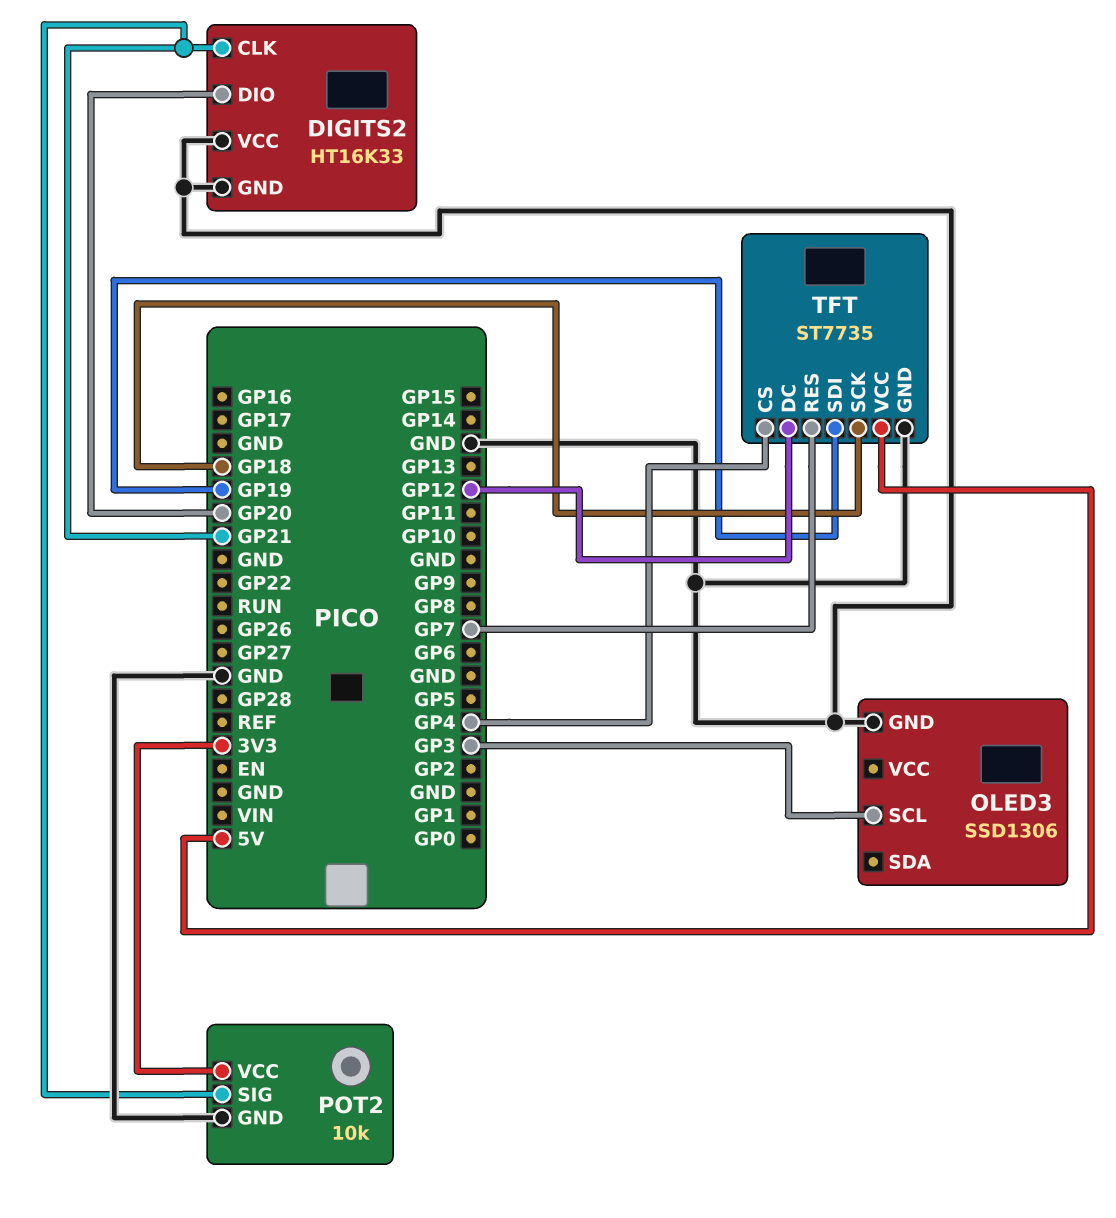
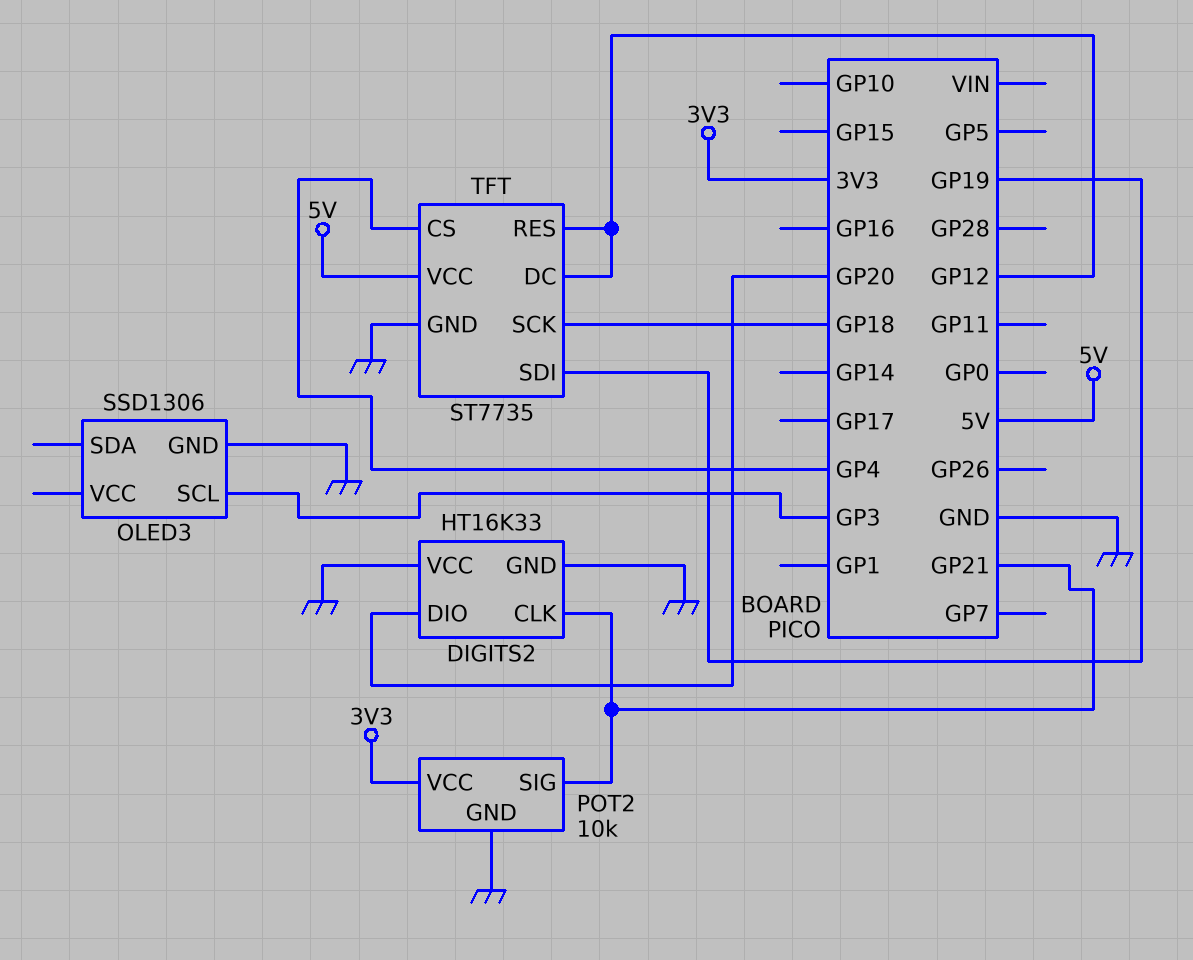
TFT pin RES: GP7 -> GP12

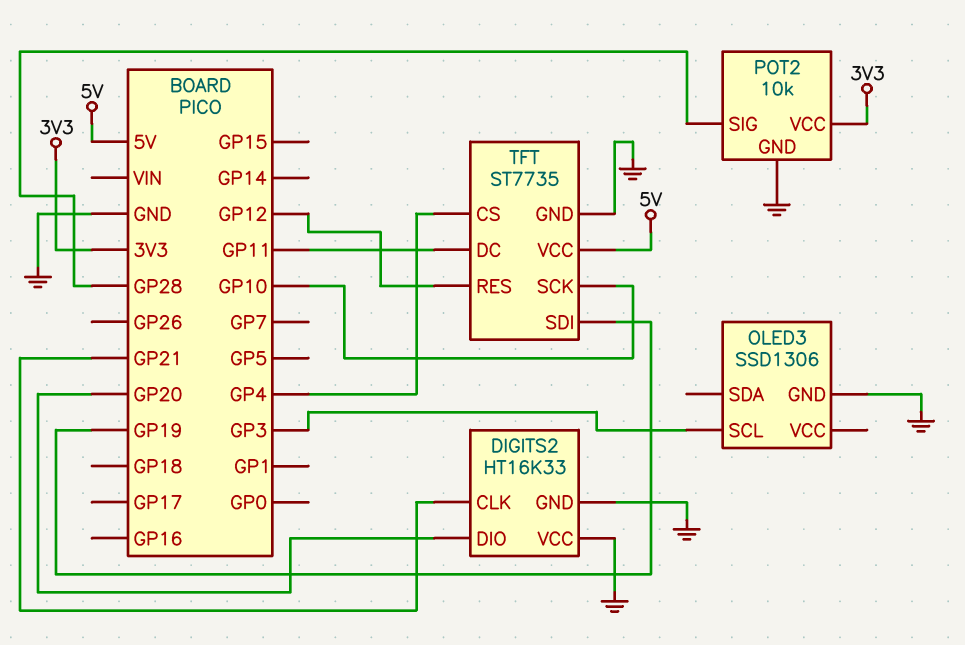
POT2 pin SIG: GP21 -> GP28
TFT pin DC: GP12 -> GP11
TFT pin SCK: GP18 -> GP10

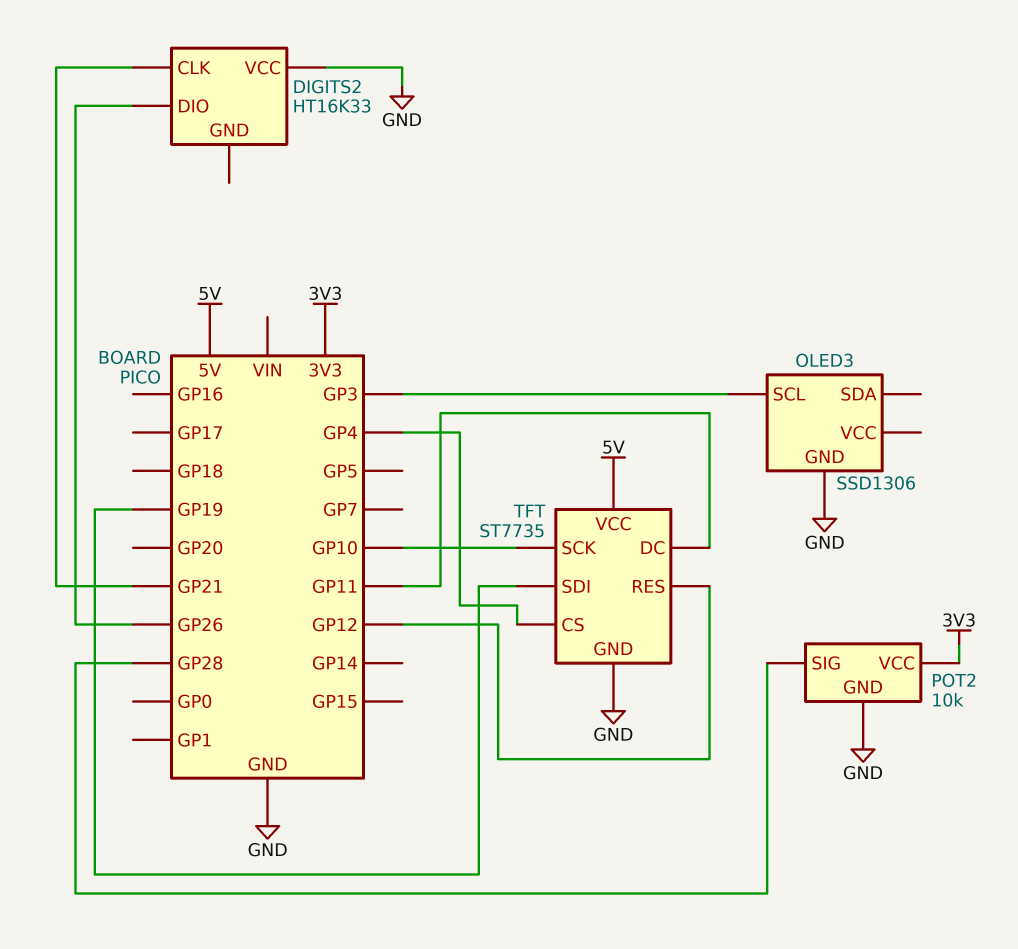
DIGITS2 pin DIO: GP20 -> GP26
DIGITS2 pin GND: GND -> none

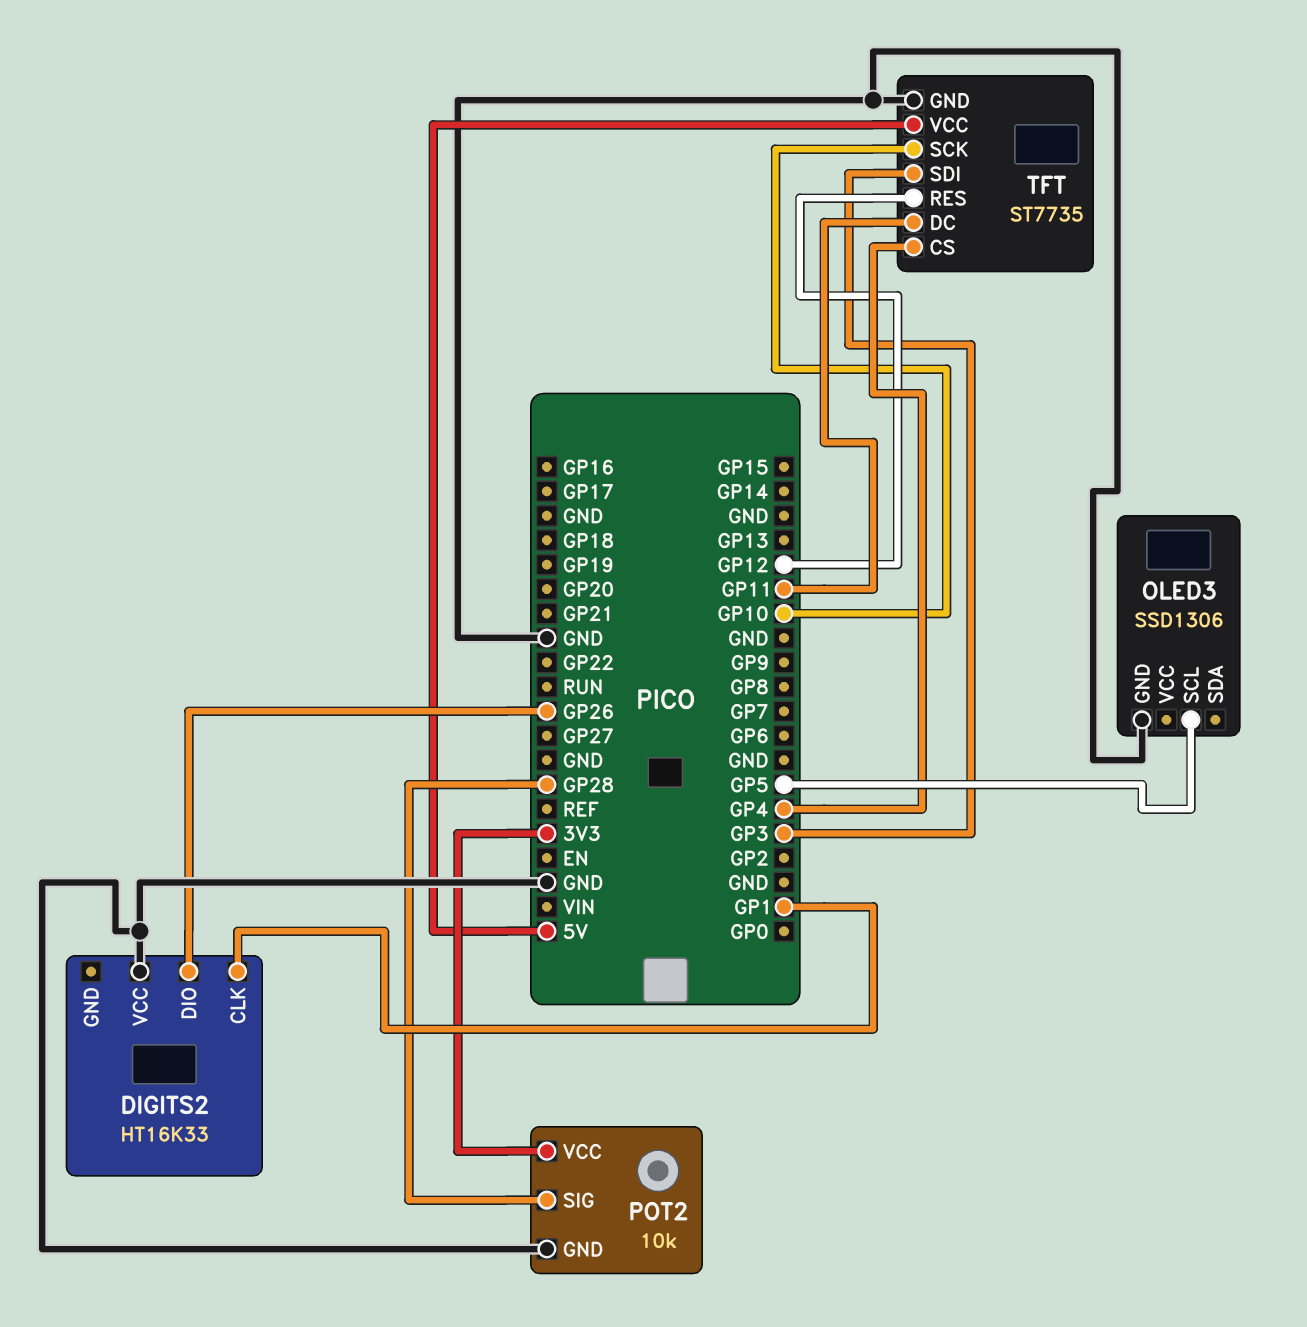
DIGITS2 pin CLK: GP21 -> GP1
OLED3 pin SCL: GP3 -> GP5
TFT pin SDI: GP19 -> GP3

